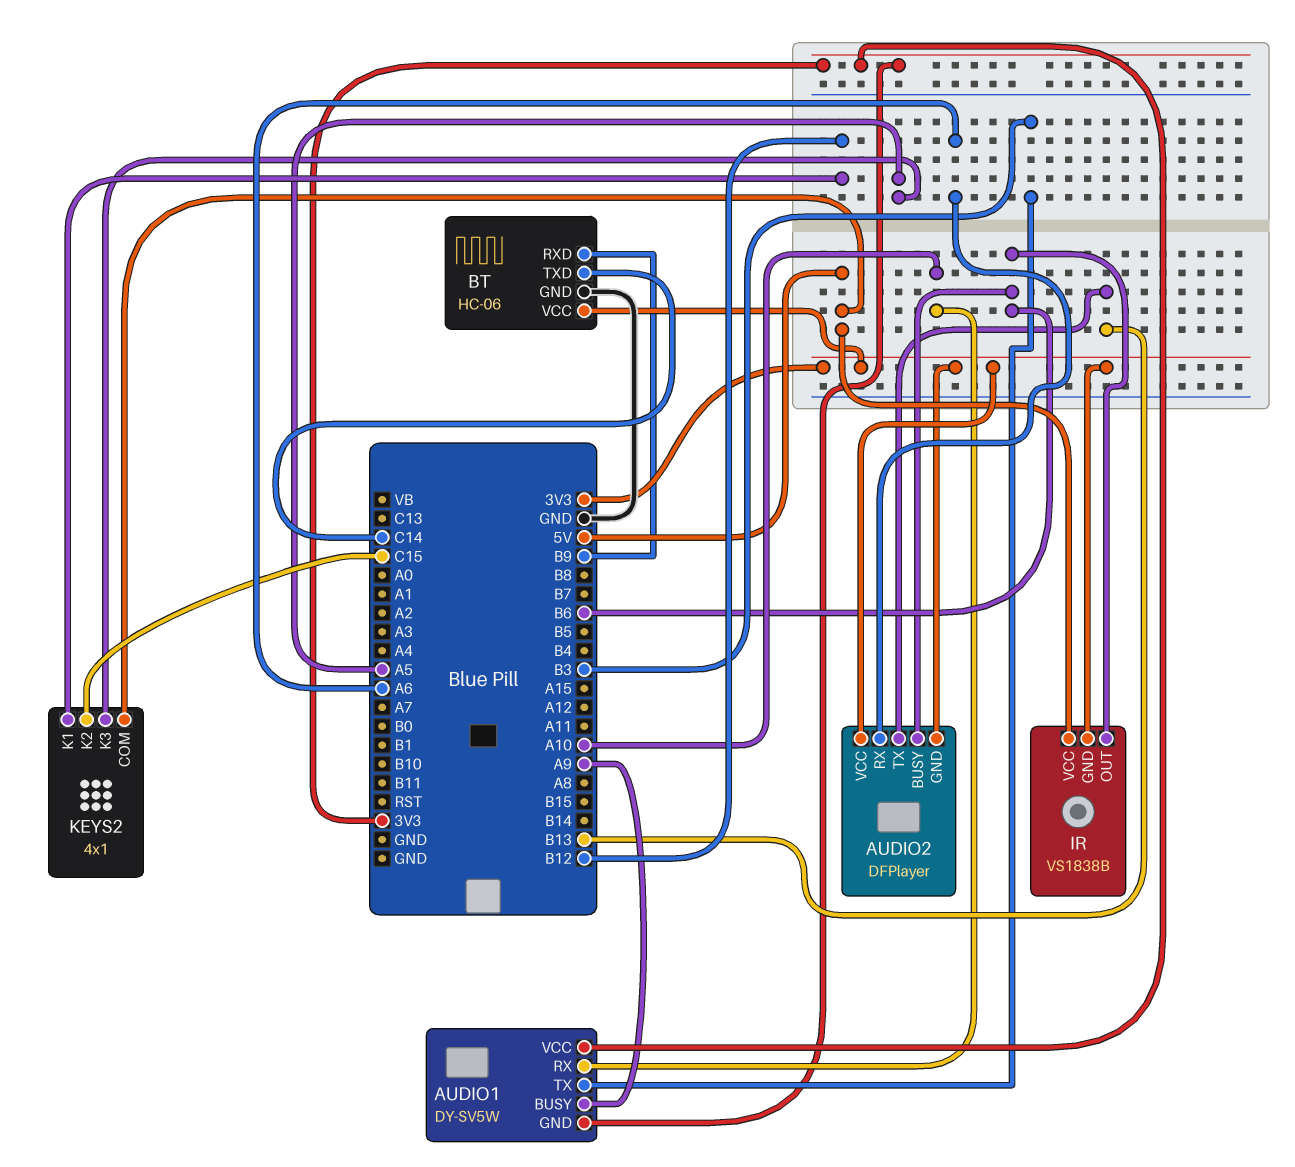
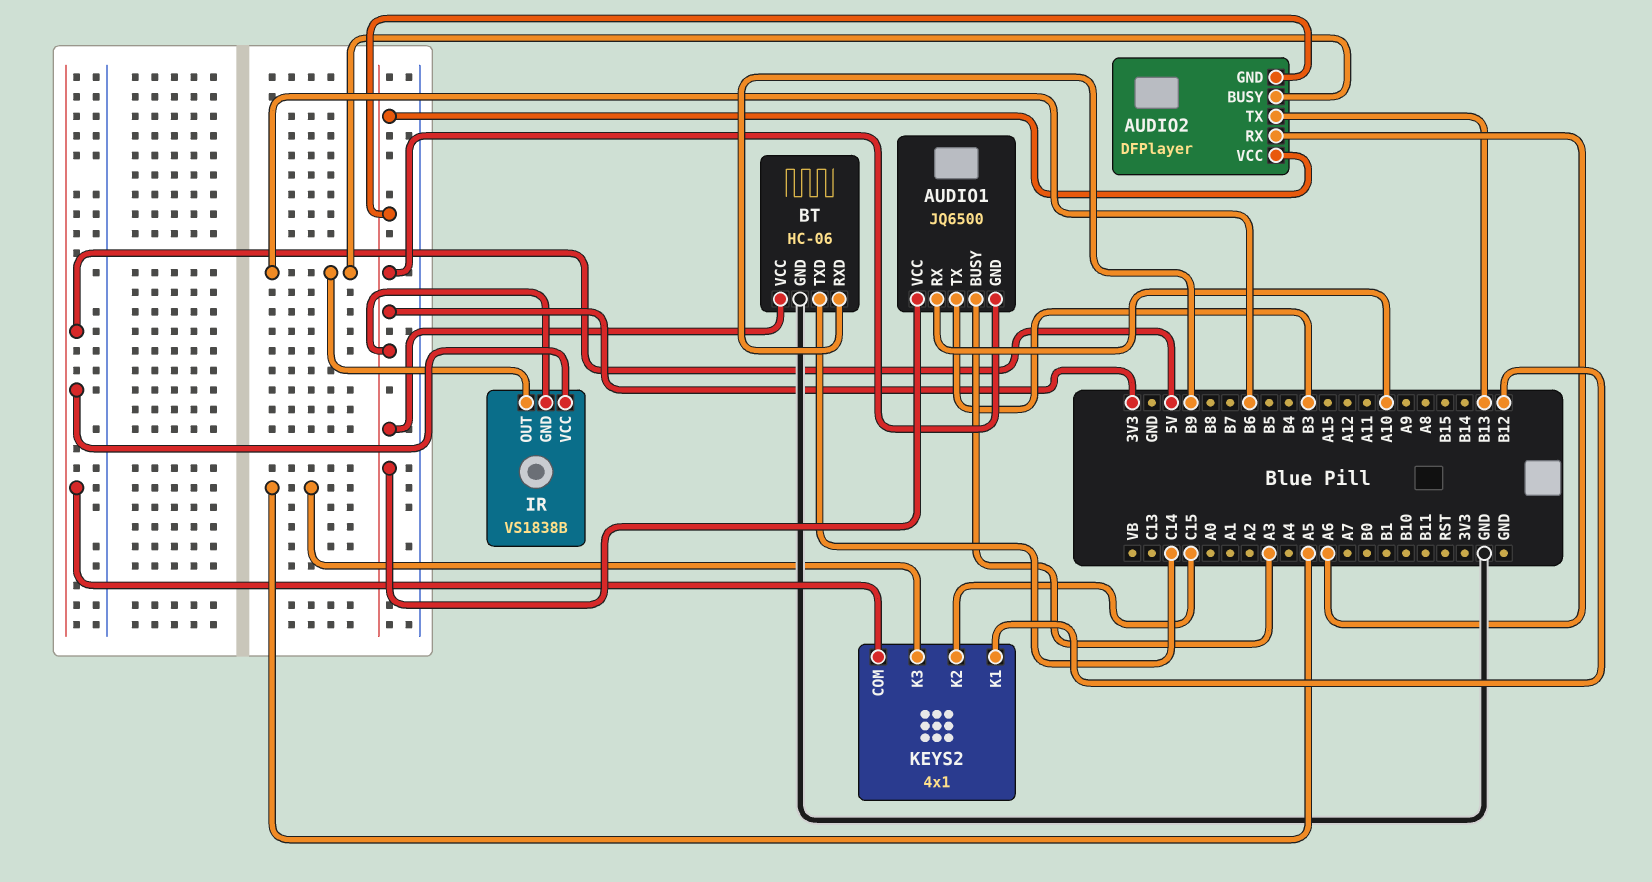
AUDIO1: DY-SV5W -> JQ6500
AUDIO1 pin BUSY: A9 -> A3

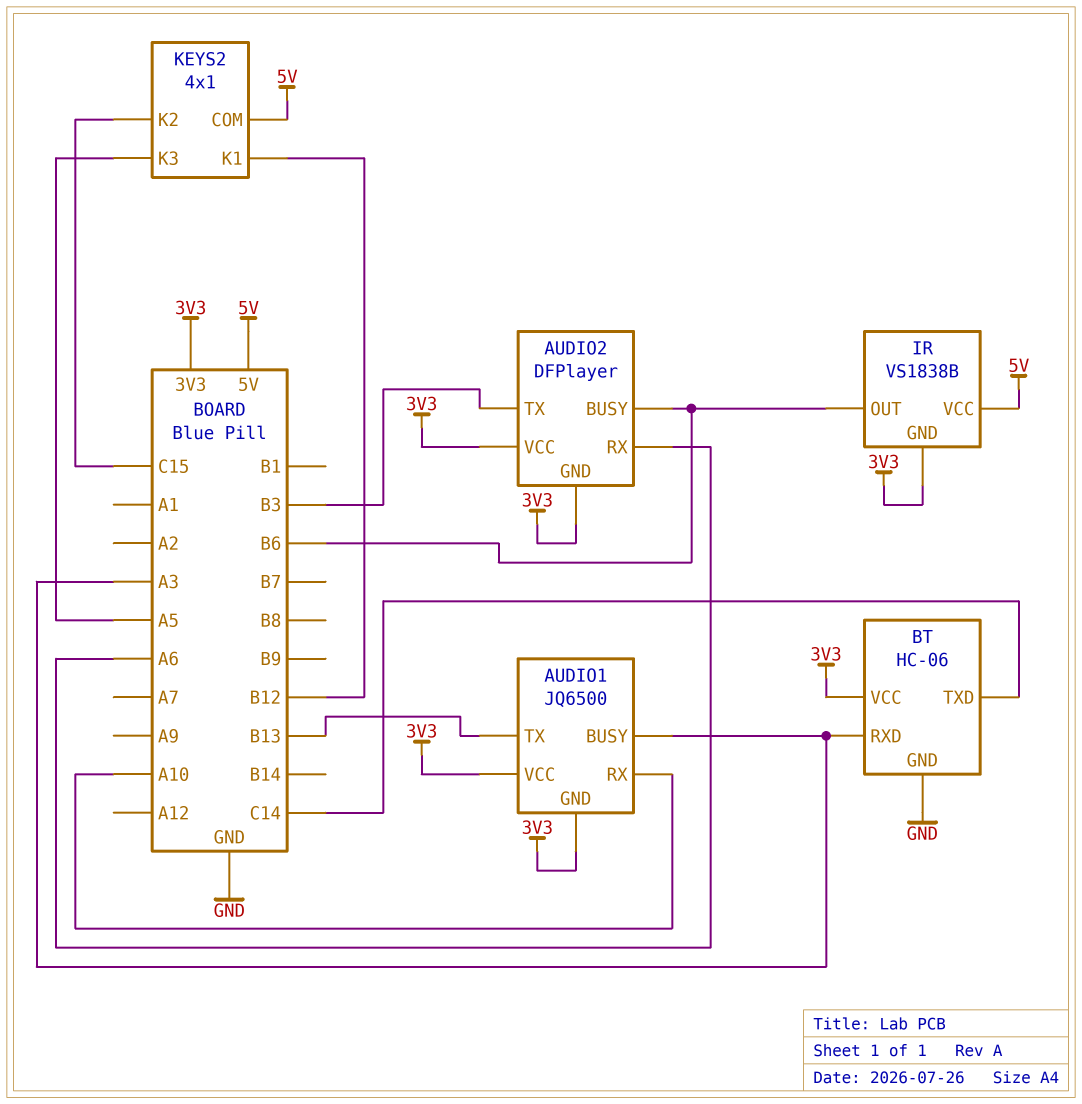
AUDIO1 pin TX: B3 -> B13
AUDIO2 pin TX: B13 -> B3
BT pin RXD: B9 -> A3

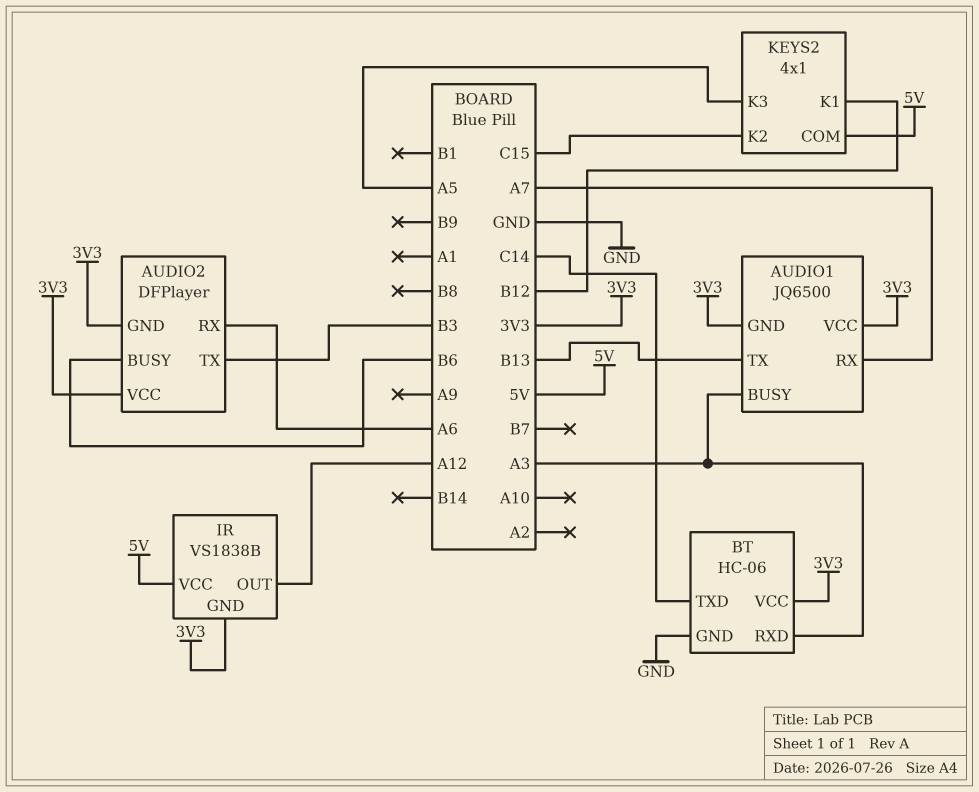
AUDIO1 pin RX: A10 -> A7
IR pin OUT: B6 -> A12

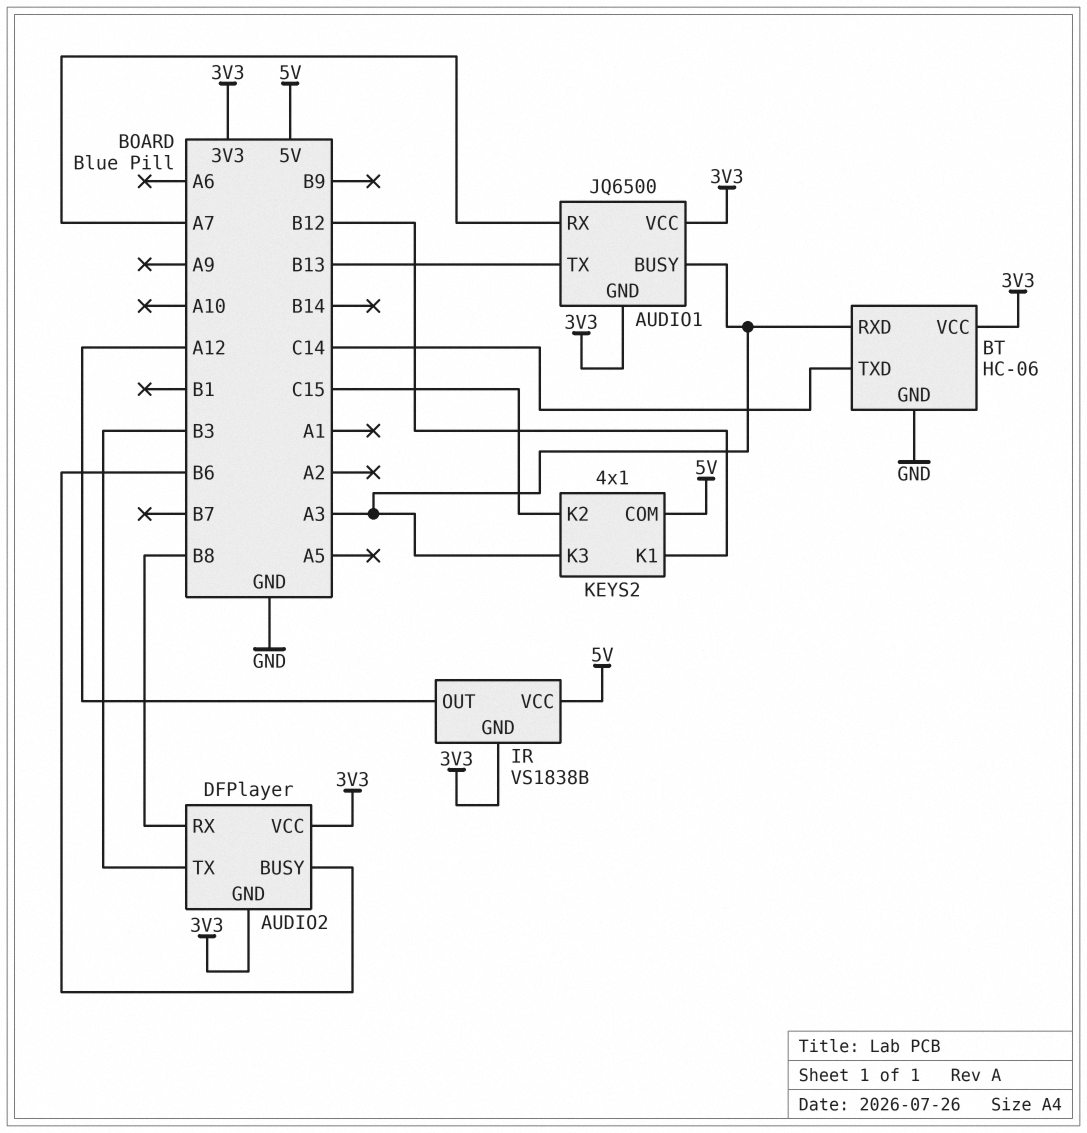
AUDIO2 pin RX: A6 -> B8
KEYS2 pin K3: A5 -> A3

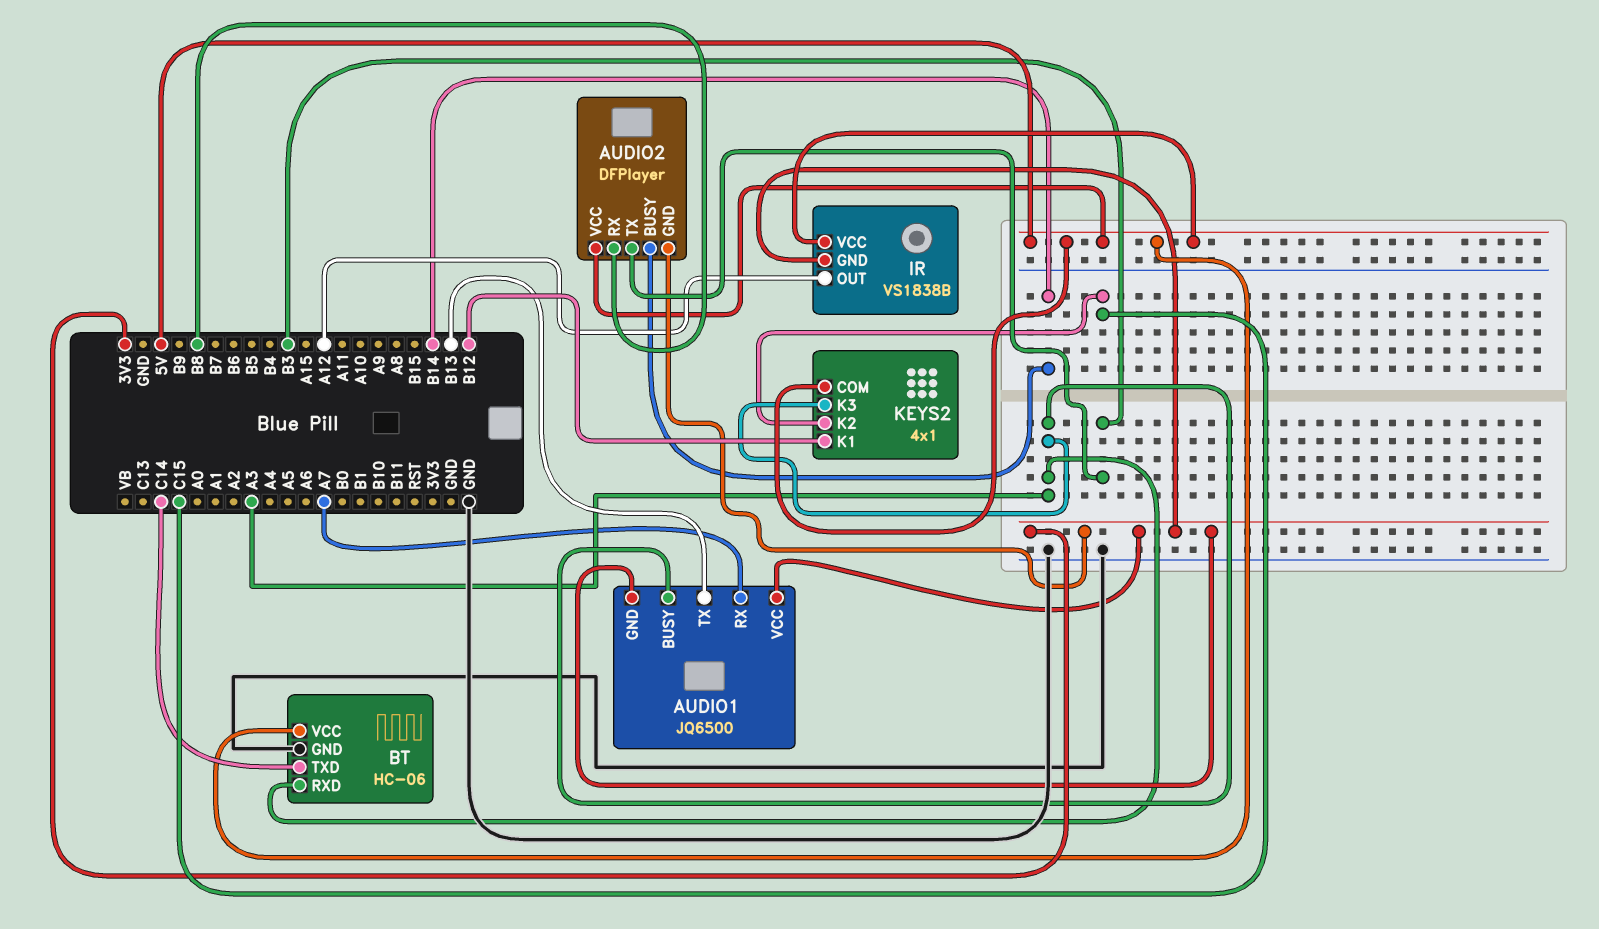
AUDIO2 pin BUSY: B6 -> B14
AUDIO2 pin VCC: 3V3 -> 5V
BT pin VCC: 3V3 -> 5V

